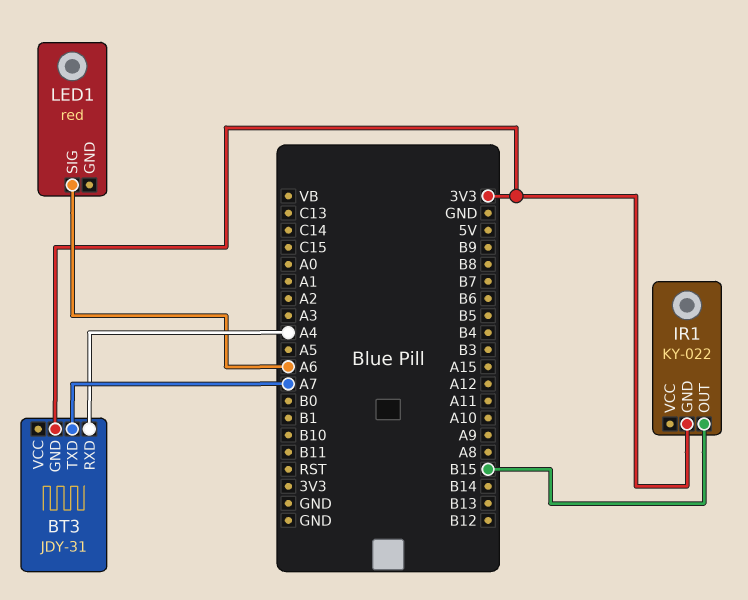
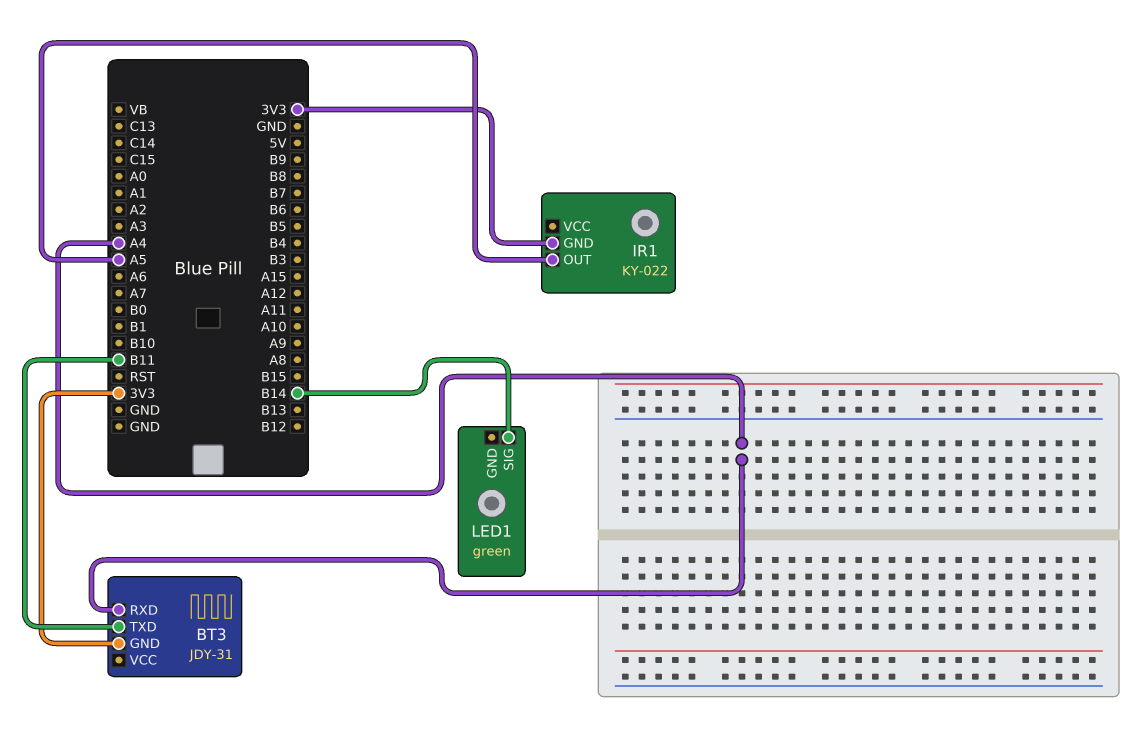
BT3 pin TXD: A7 -> B11
IR1 pin OUT: B15 -> A5
LED1: red -> green
LED1 pin SIG: A6 -> B14

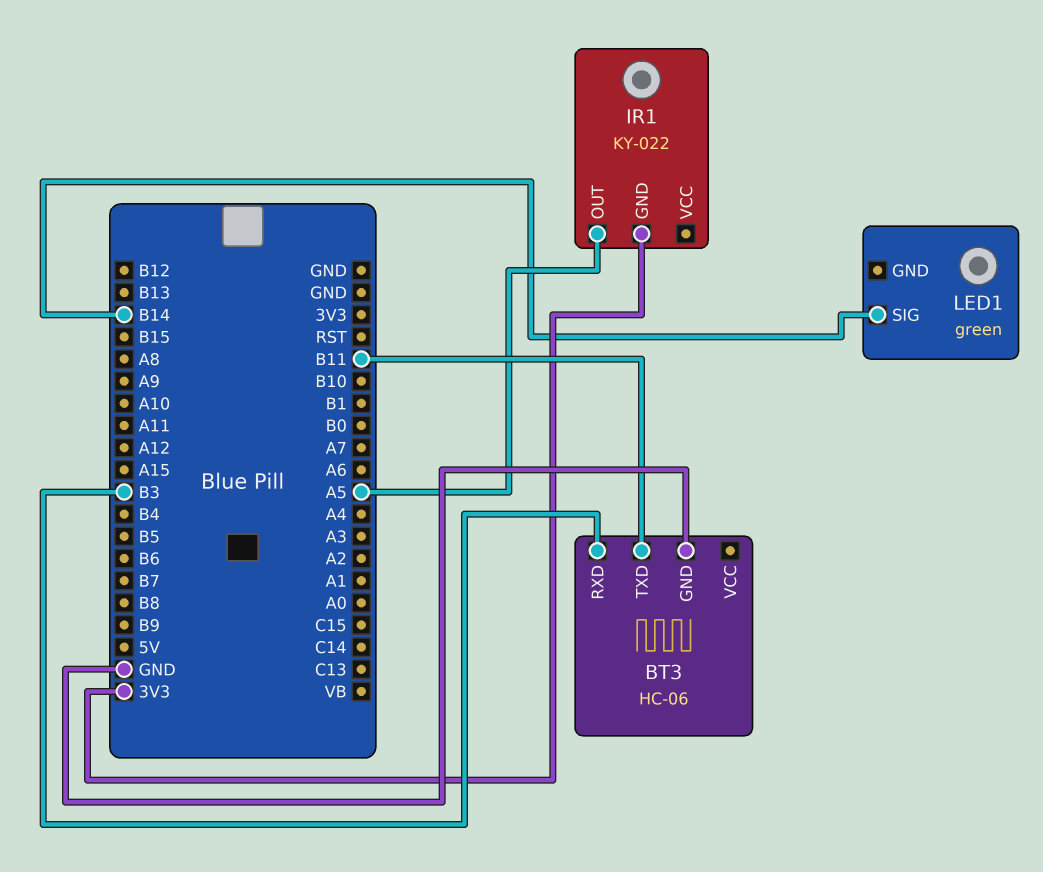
BT3: JDY-31 -> HC-06
BT3 pin GND: 3V3 -> GND
BT3 pin RXD: A4 -> B3

